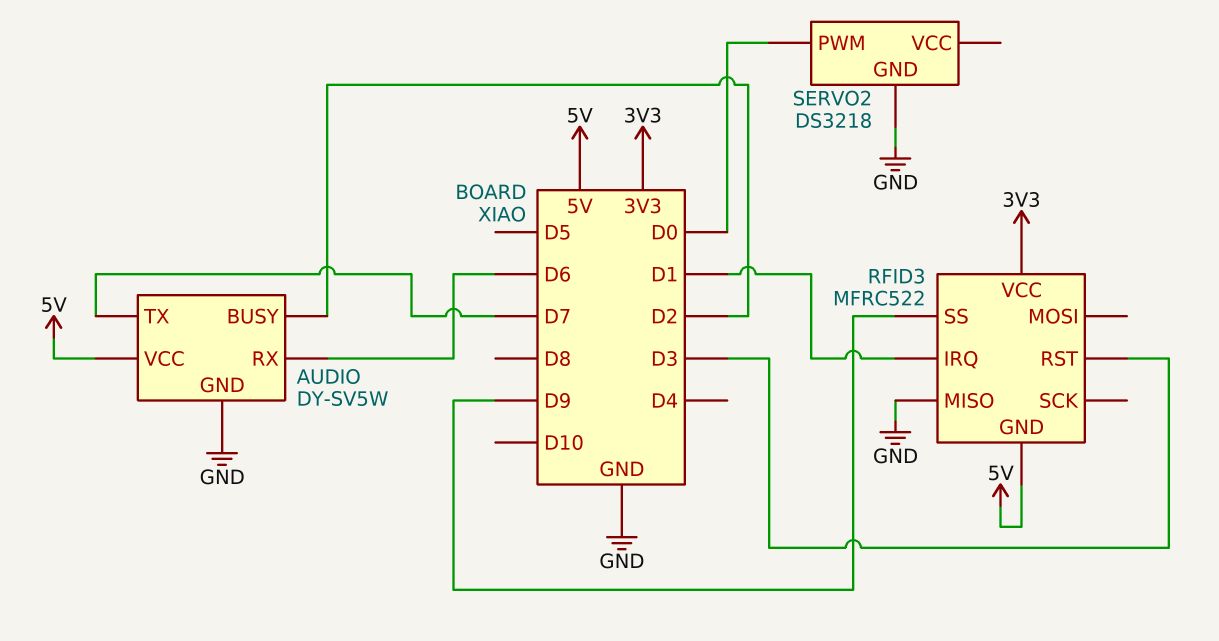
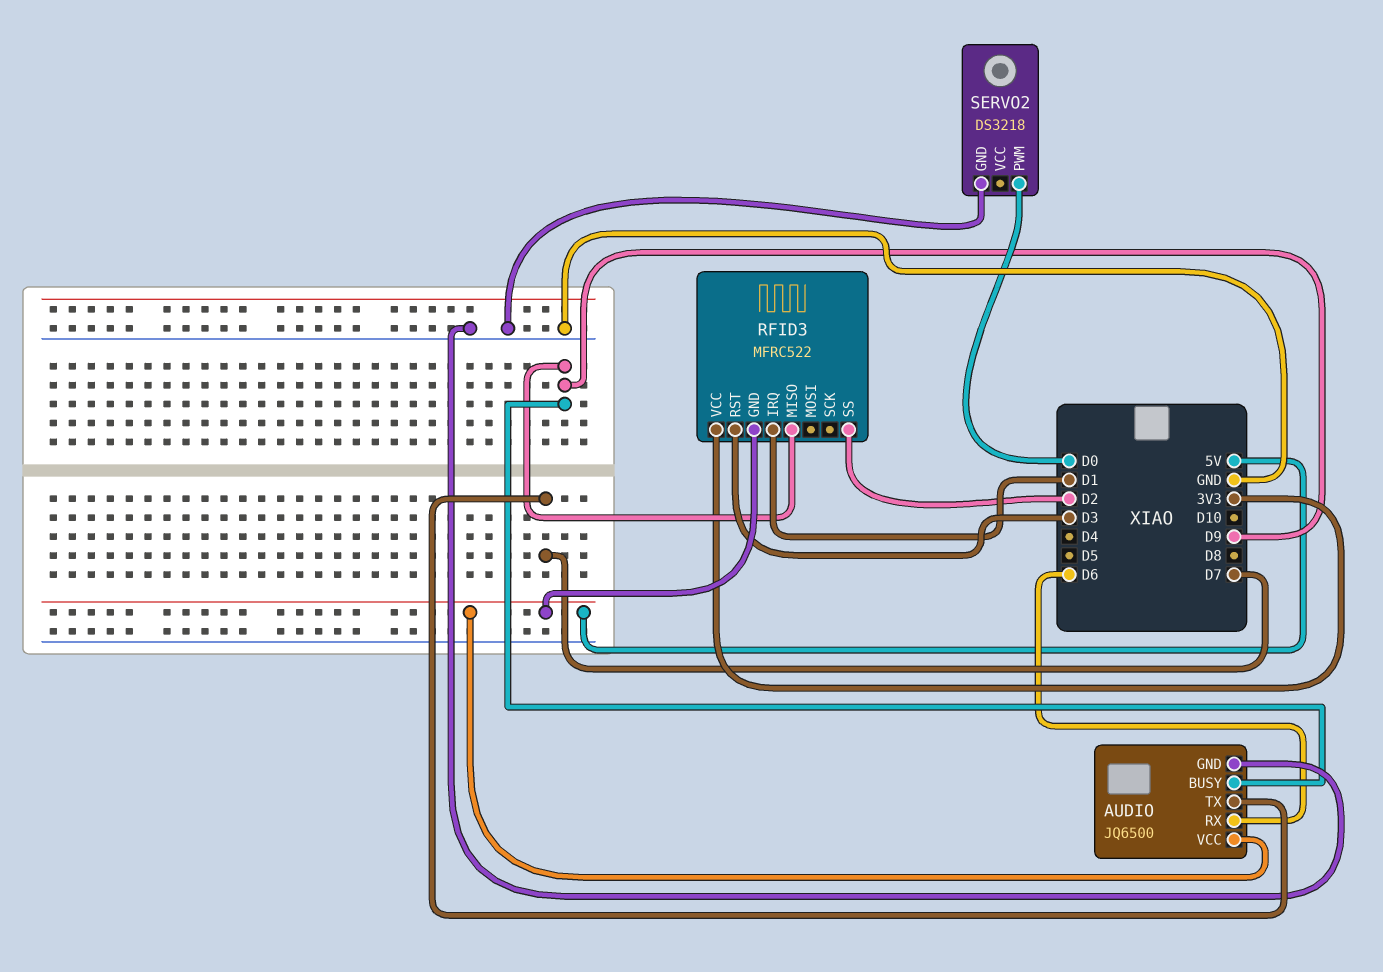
AUDIO: DY-SV5W -> JQ6500
AUDIO pin BUSY: D2 -> D9
RFID3 pin MISO: GND -> D9
RFID3 pin SS: D9 -> D2

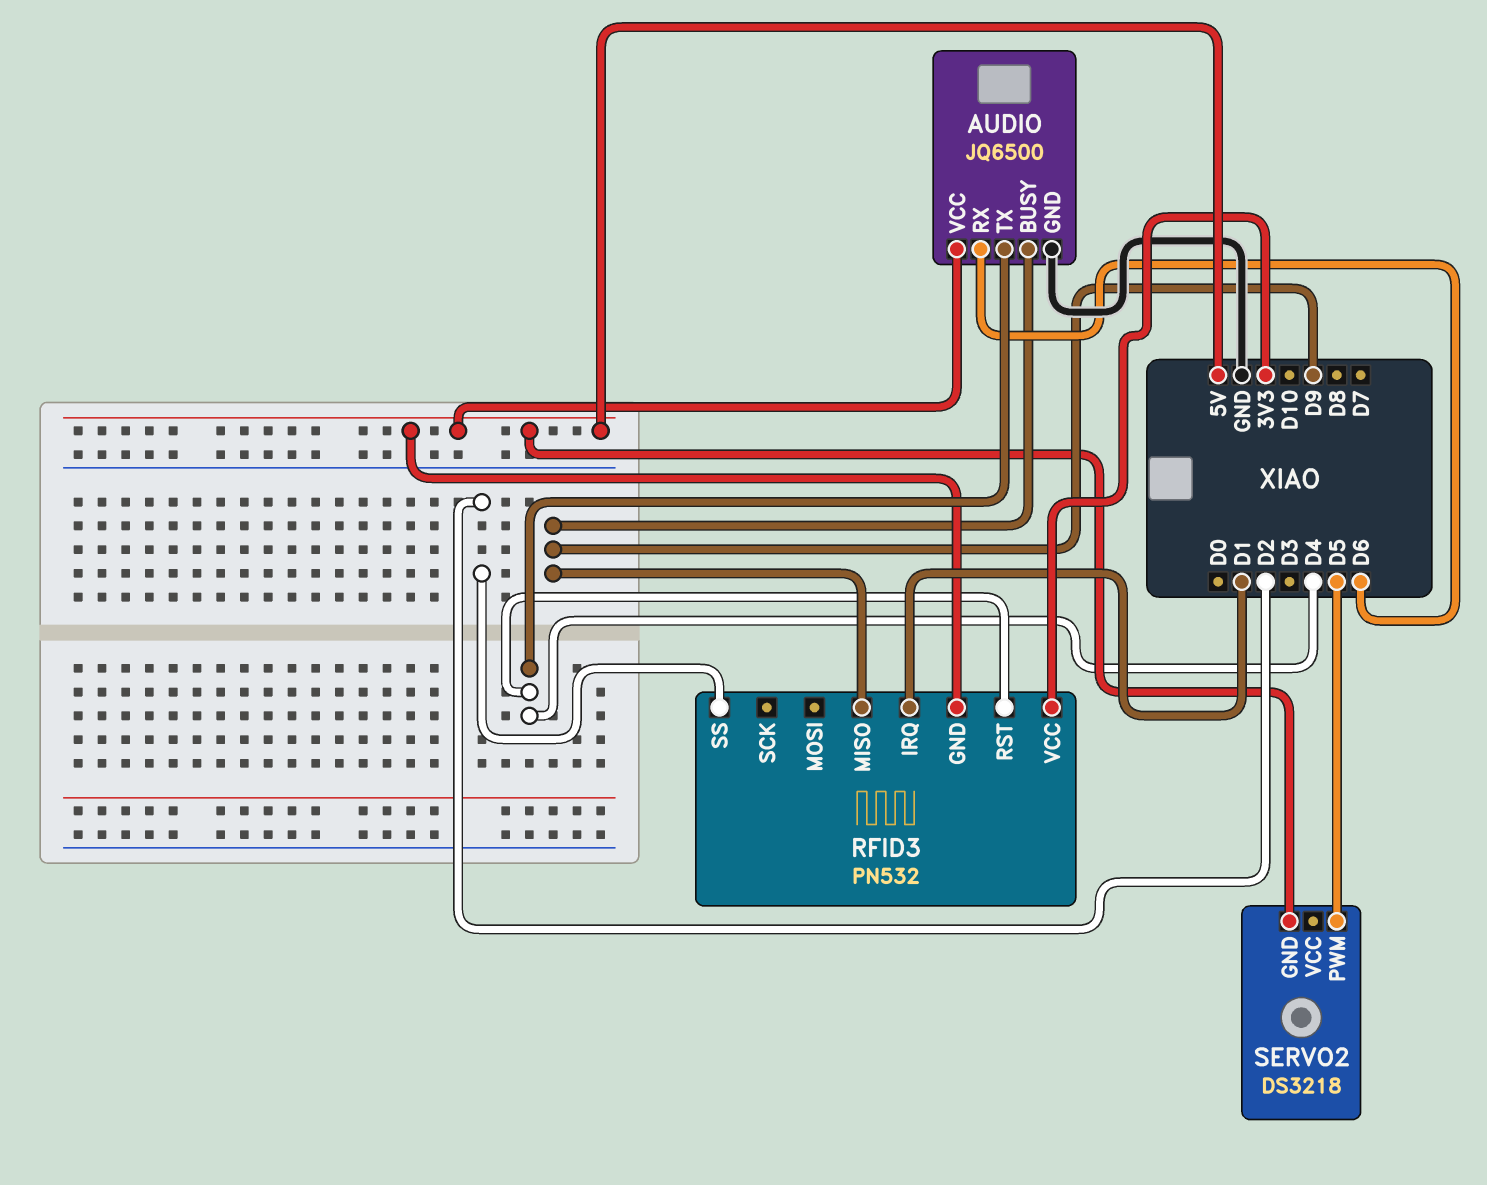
AUDIO pin TX: D7 -> D4
RFID3: MFRC522 -> PN532
RFID3 pin RST: D3 -> D4
SERVO2 pin GND: GND -> 5V
SERVO2 pin PWM: D0 -> D5

